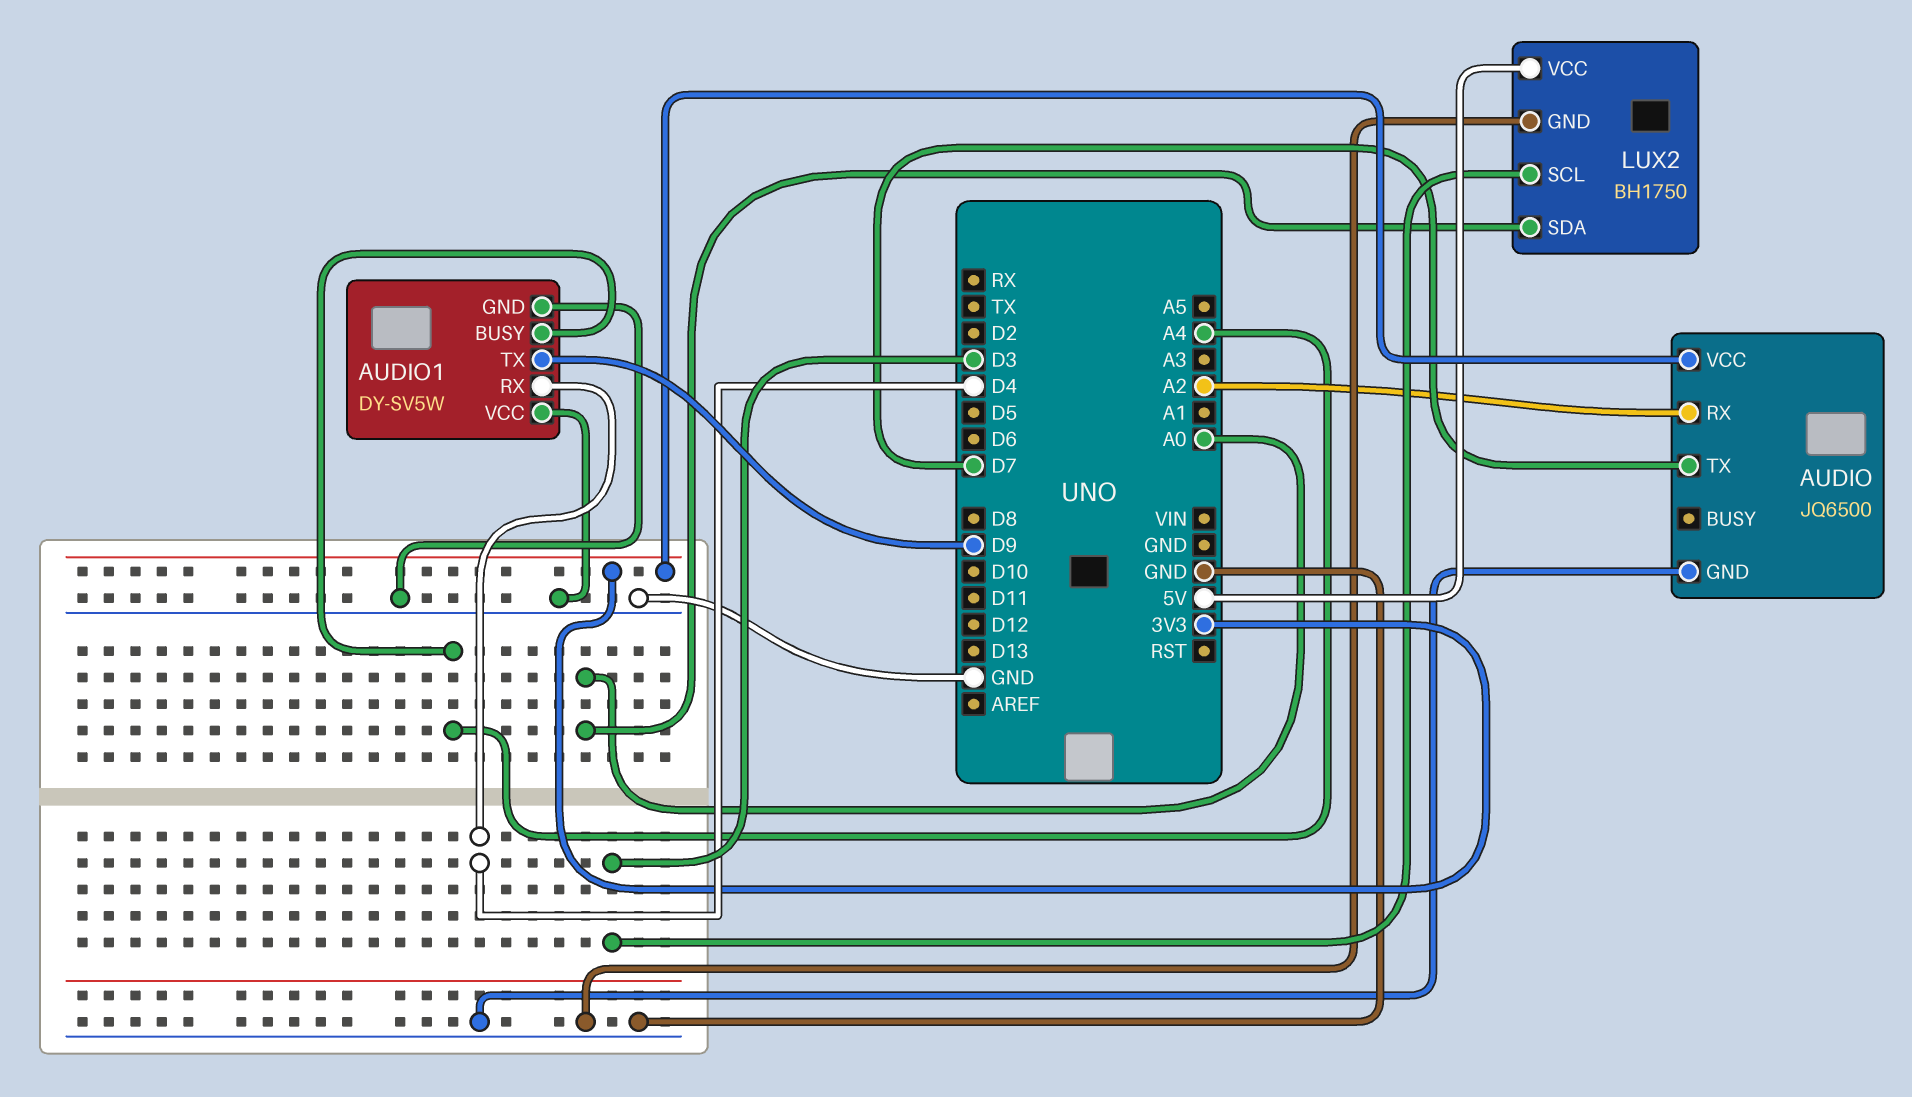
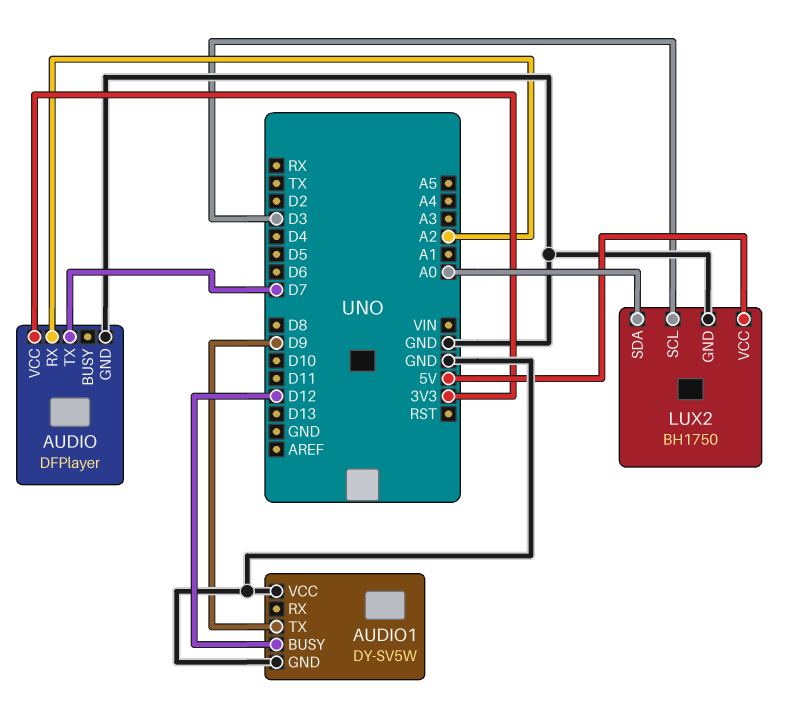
AUDIO: JQ6500 -> DFPlayer
AUDIO1 pin BUSY: A4 -> D12
AUDIO1 pin RX: D4 -> none

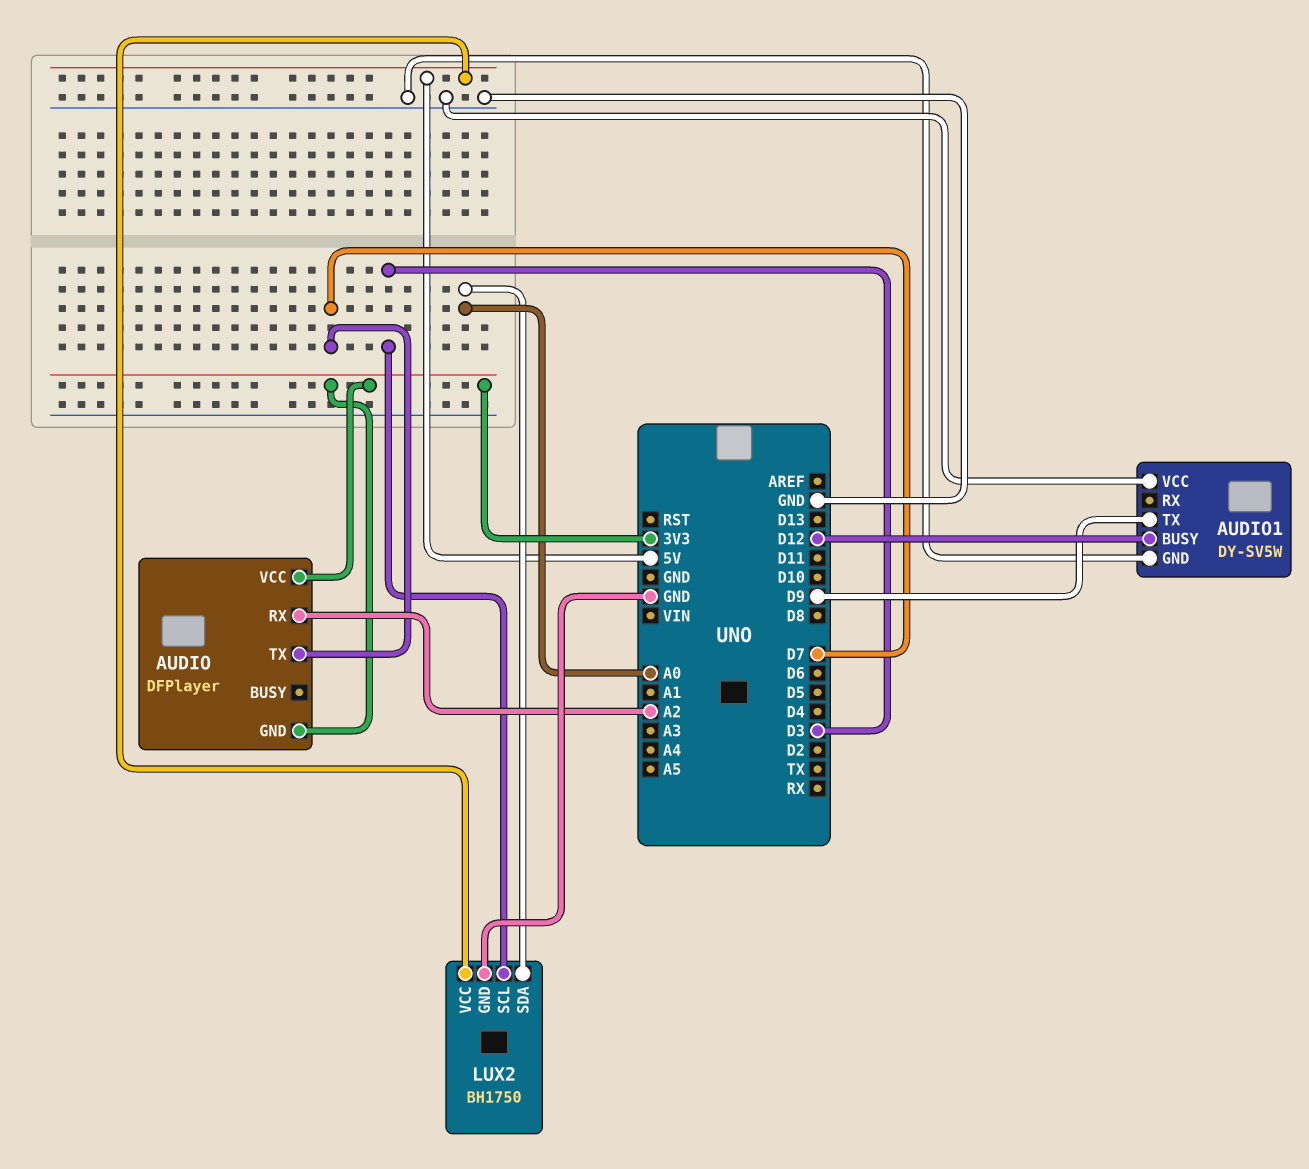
AUDIO pin GND: GND -> 3V3

